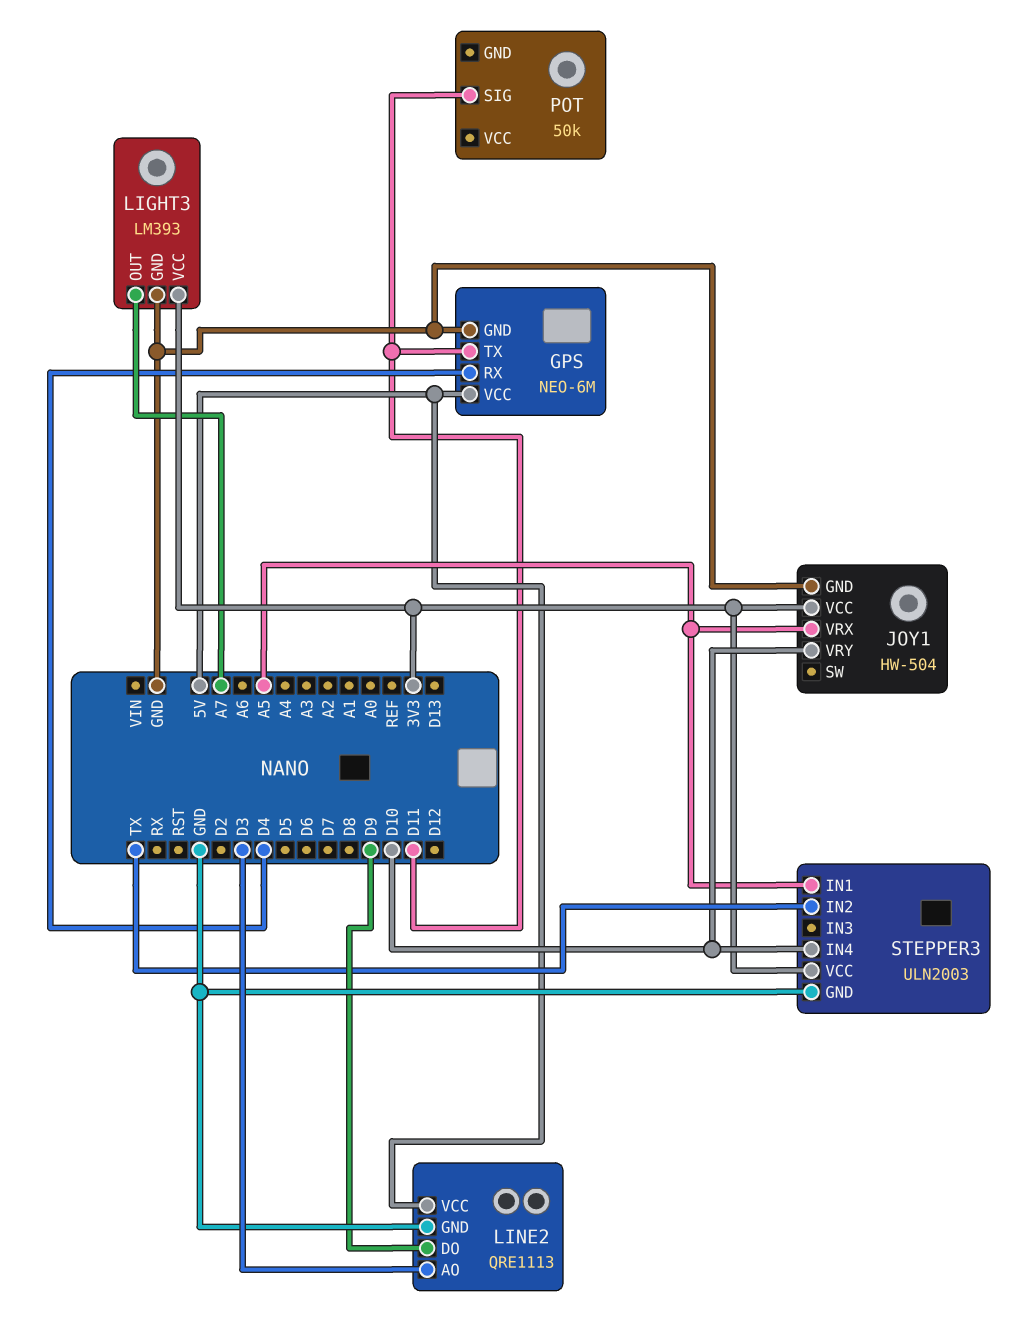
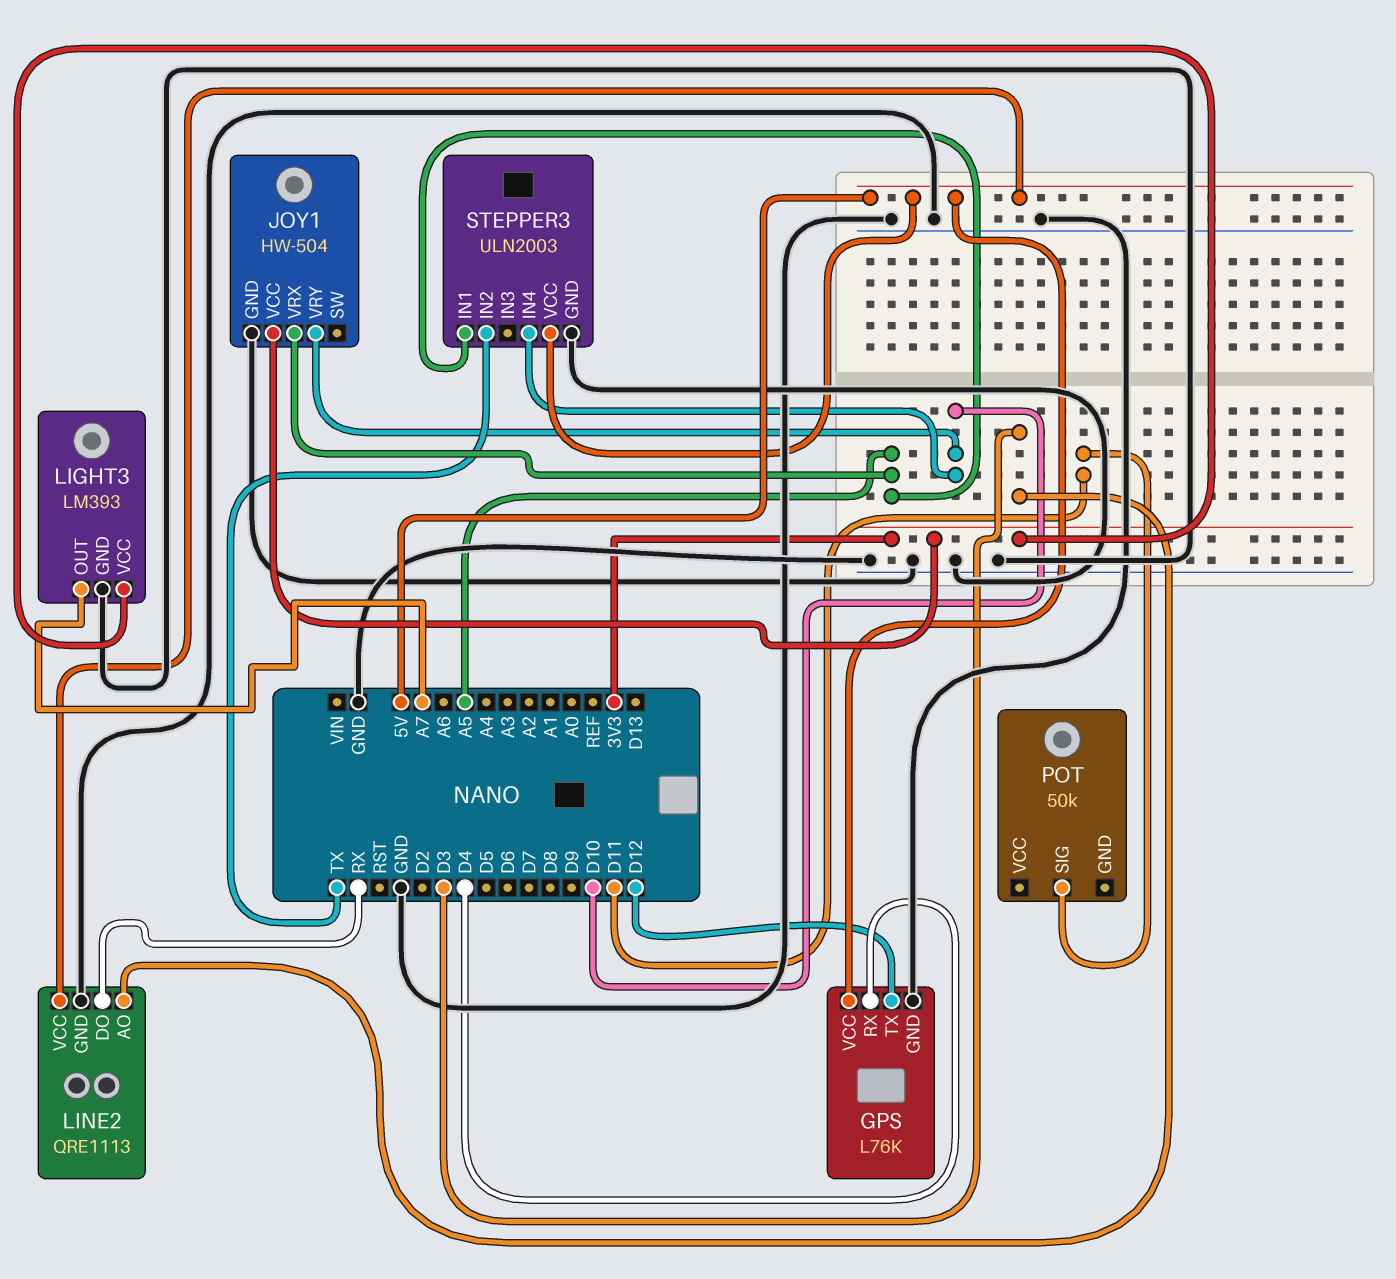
GPS: NEO-6M -> L76K
GPS pin TX: D11 -> D12
LINE2 pin DO: D9 -> RX
STEPPER3 pin VCC: 3V3 -> 5V

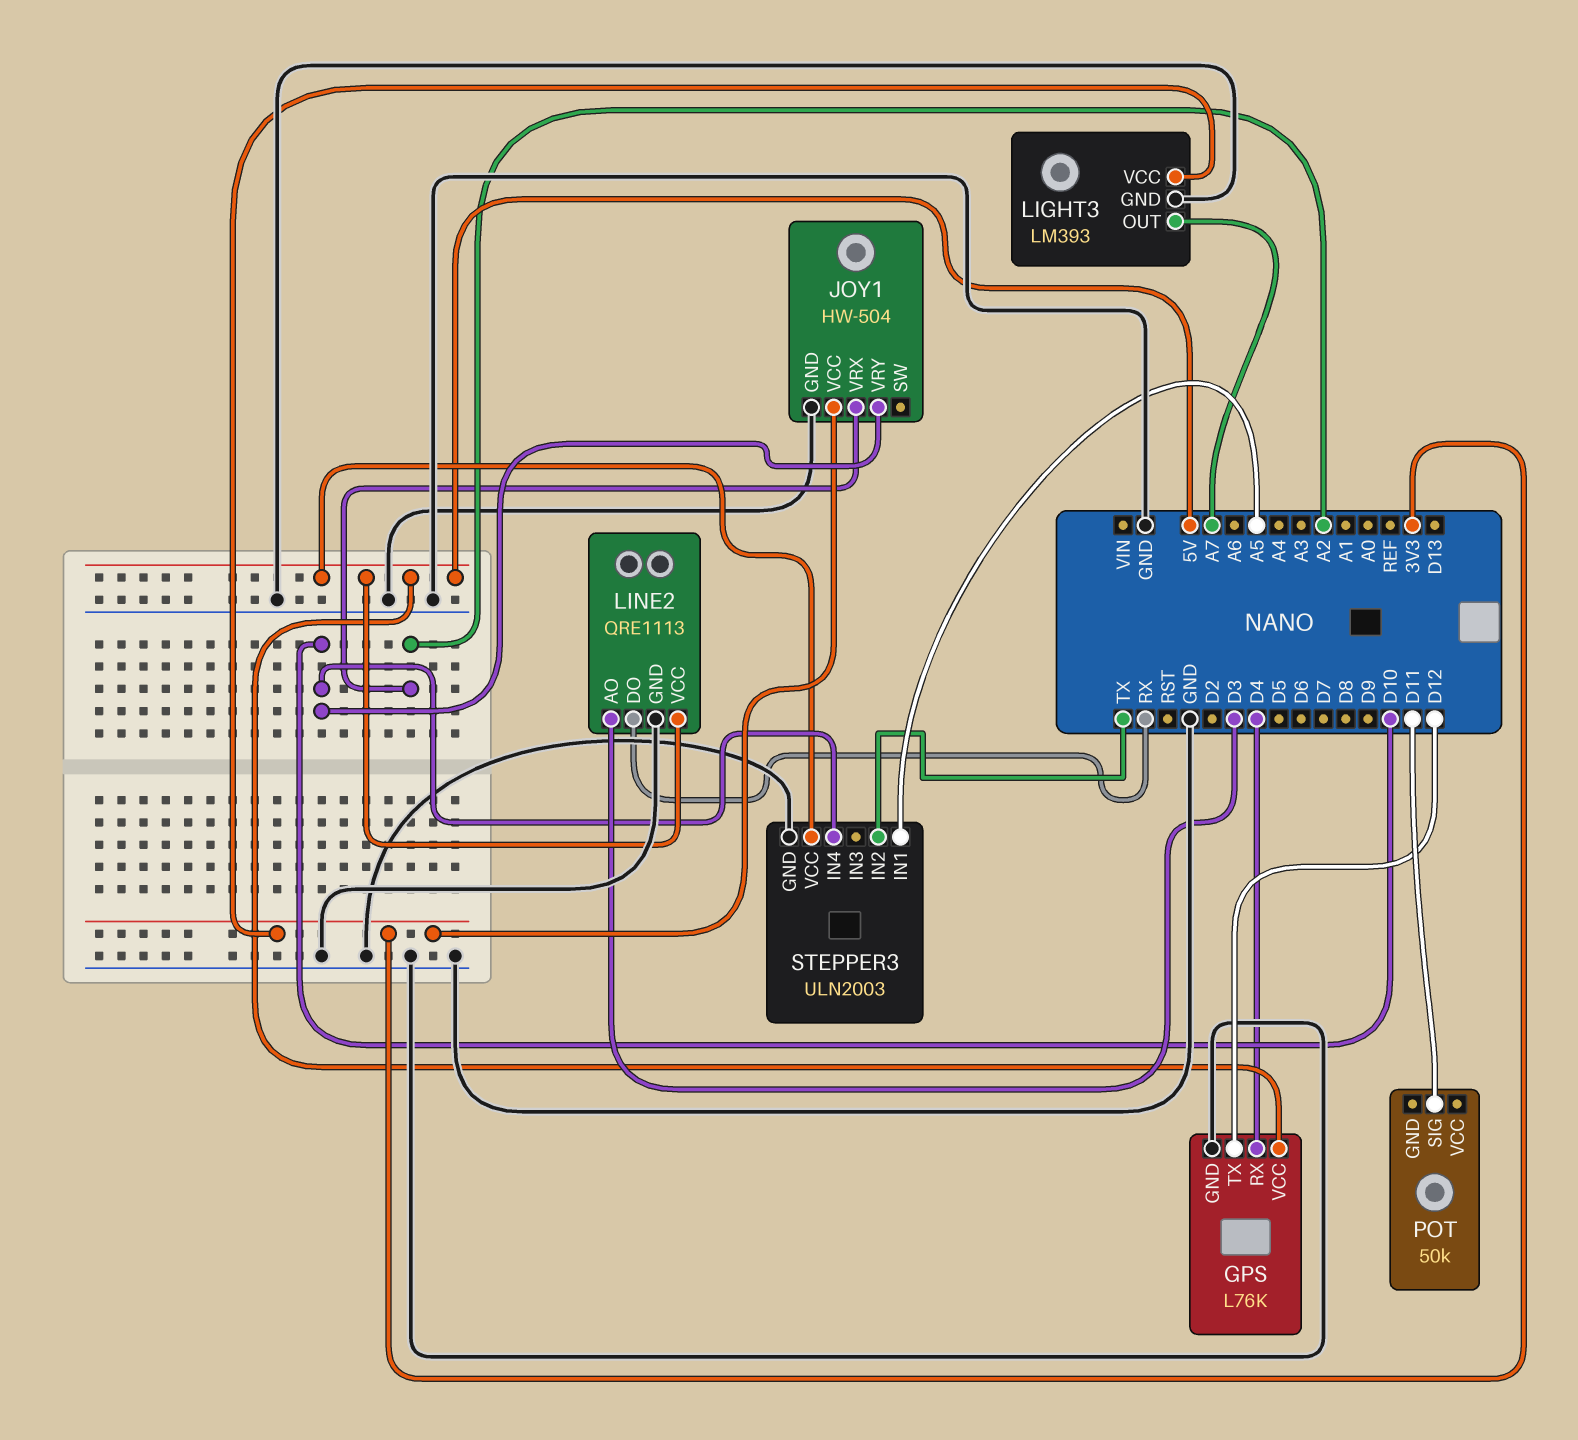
JOY1 pin VRX: A5 -> A2

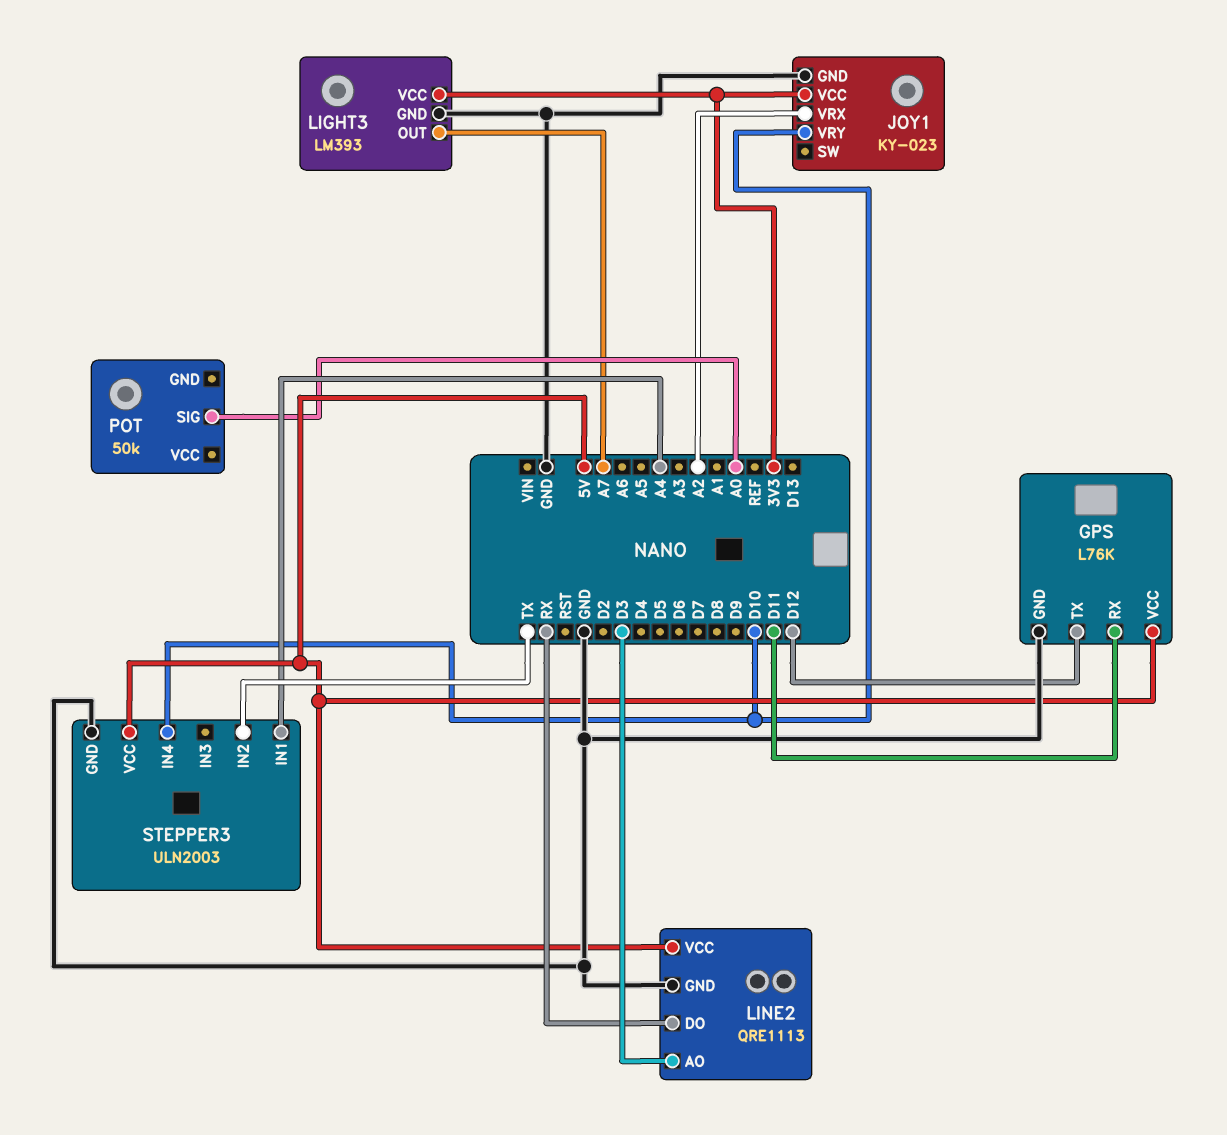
GPS pin RX: D4 -> D11
JOY1: HW-504 -> KY-023
POT pin SIG: D11 -> A0
STEPPER3 pin IN1: A5 -> A4

